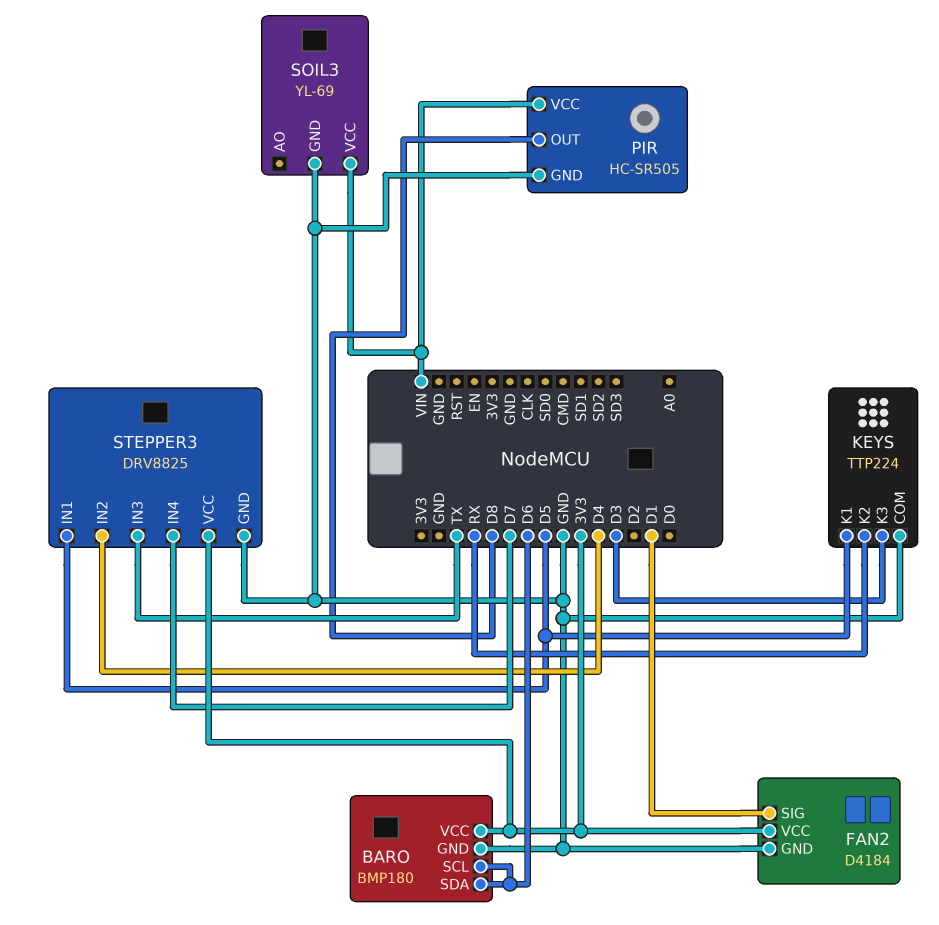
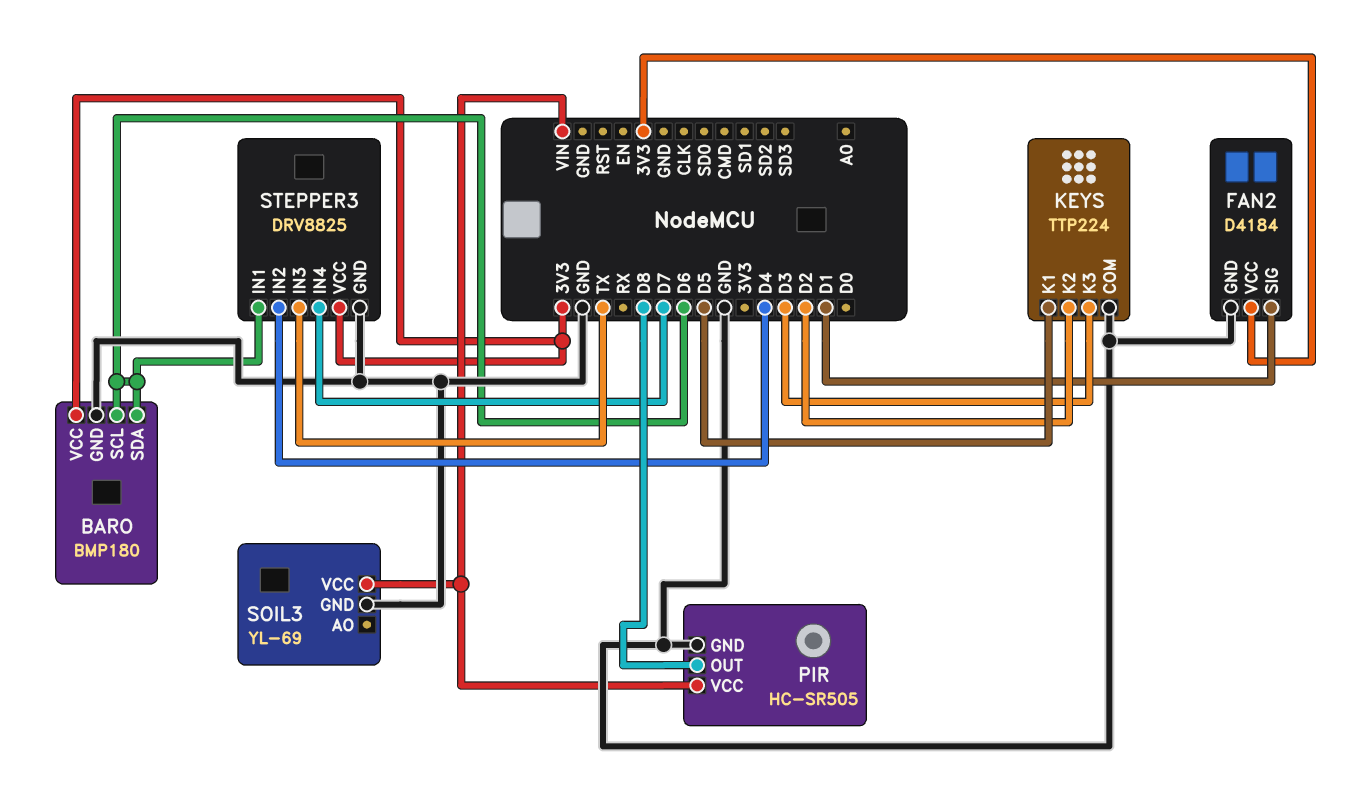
KEYS pin K2: RX -> D2
STEPPER3 pin IN1: D5 -> D6

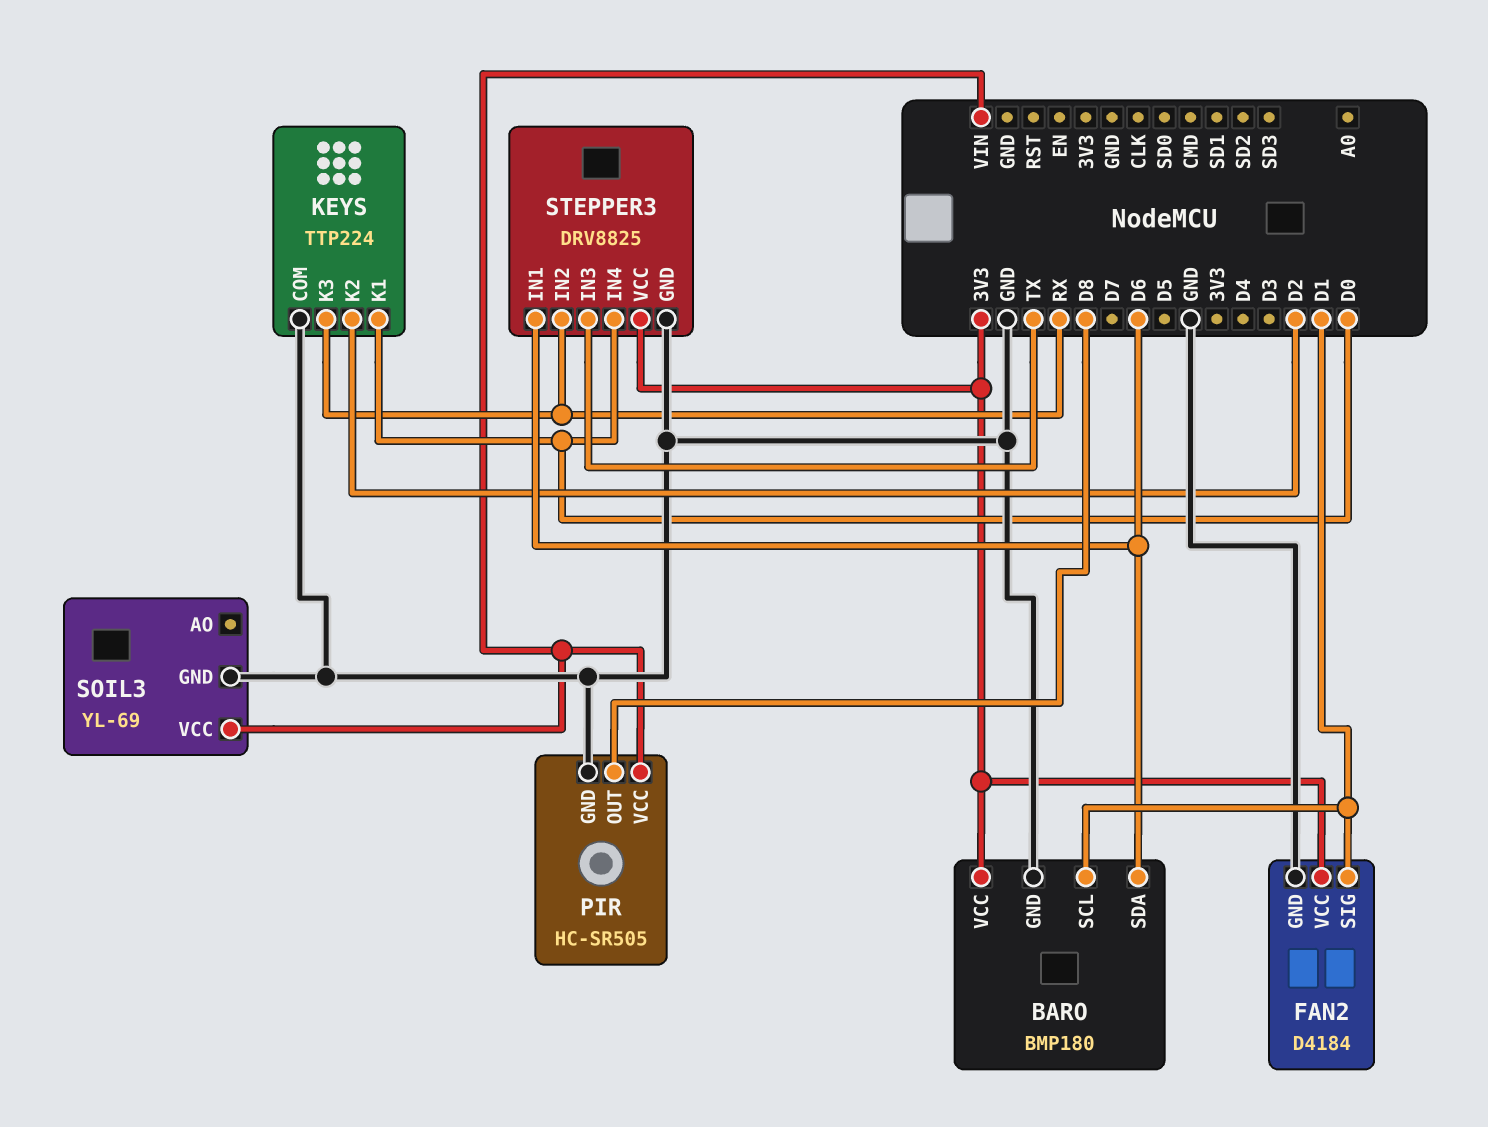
BARO pin SCL: D6 -> D1
KEYS pin K1: D5 -> D0
KEYS pin K3: D3 -> RX
STEPPER3 pin IN2: D4 -> RX
STEPPER3 pin IN4: D7 -> D0

